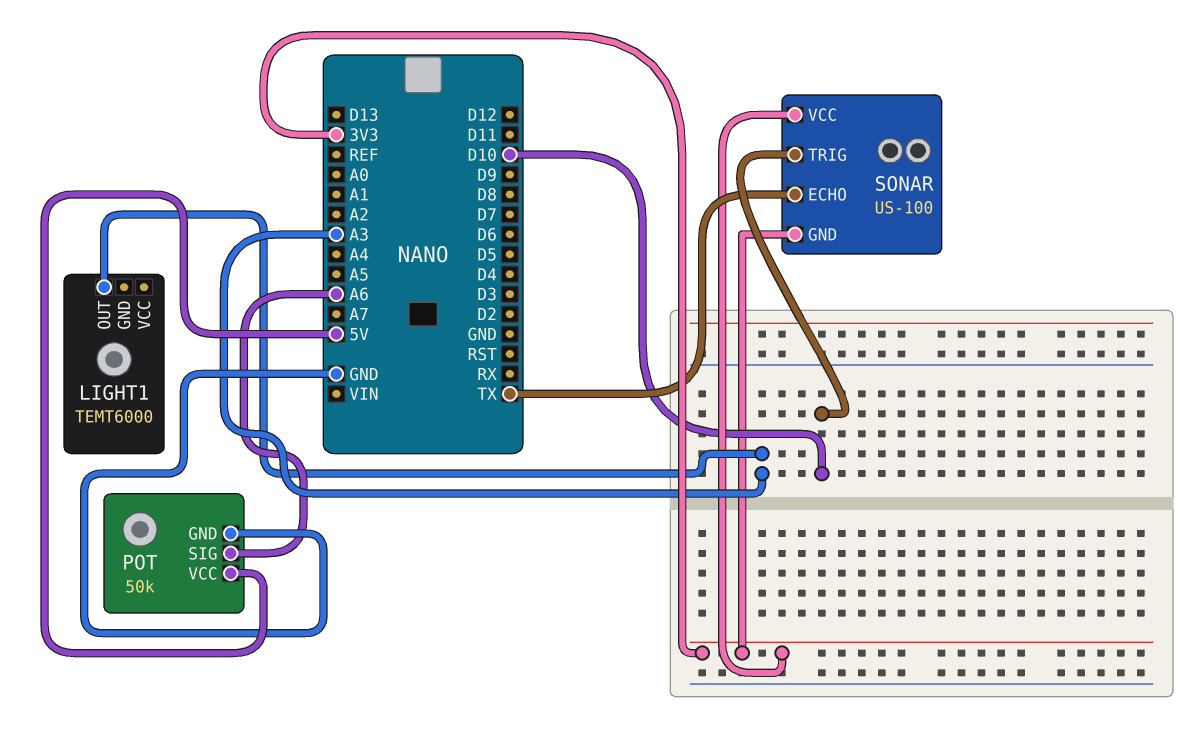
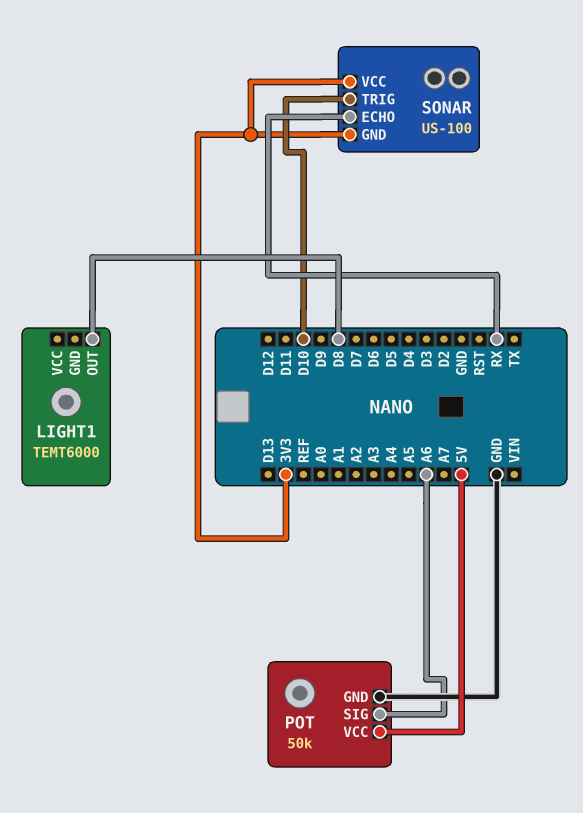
LIGHT1 pin OUT: A3 -> D8
SONAR pin ECHO: TX -> RX

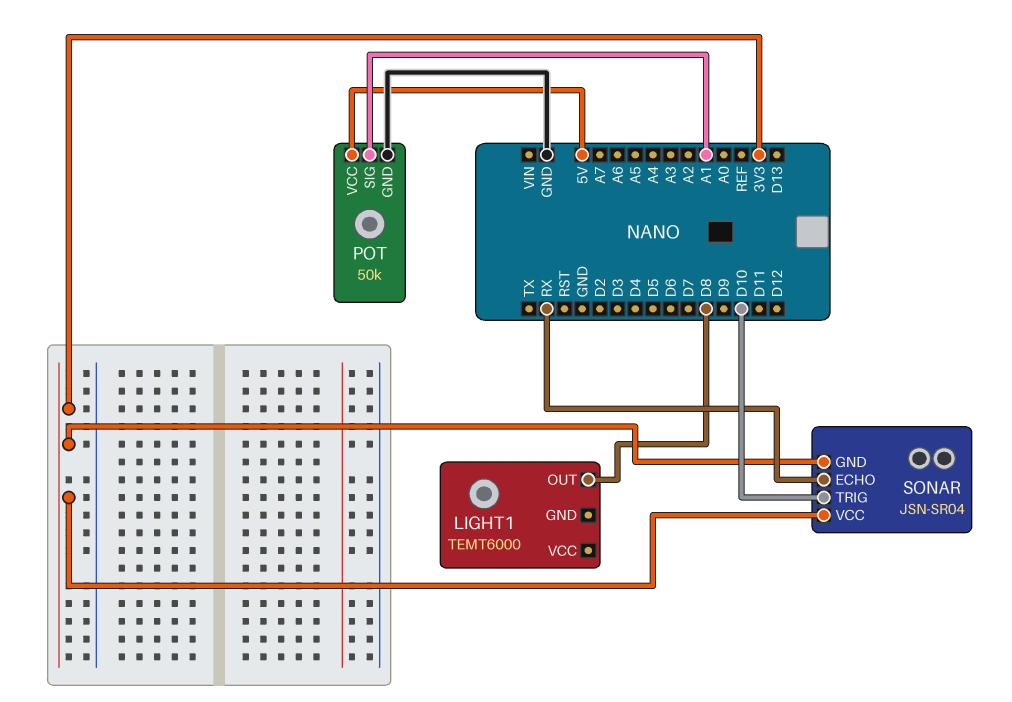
POT pin SIG: A6 -> A1
SONAR: US-100 -> JSN-SR04

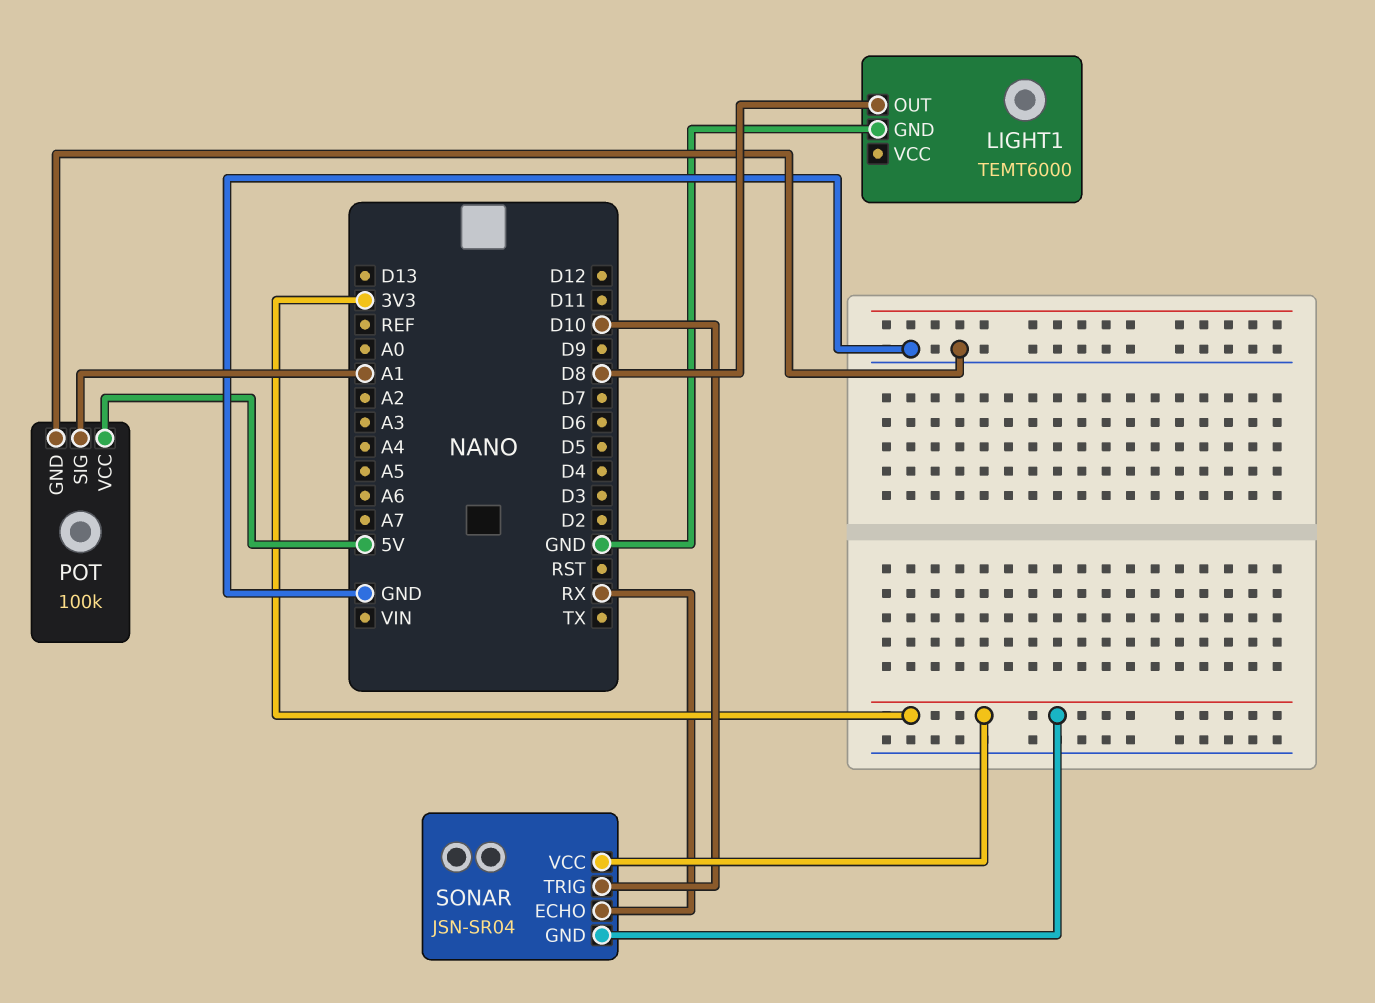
LIGHT1 pin GND: none -> GND
POT: 50k -> 100k

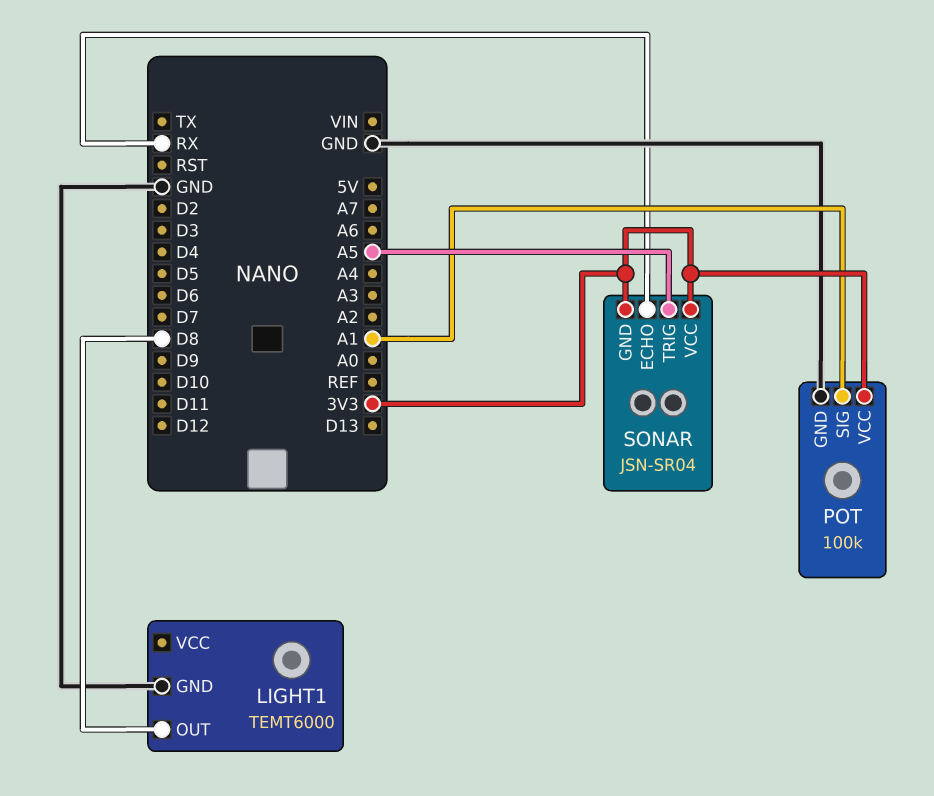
POT pin VCC: 5V -> 3V3
SONAR pin TRIG: D10 -> A5

